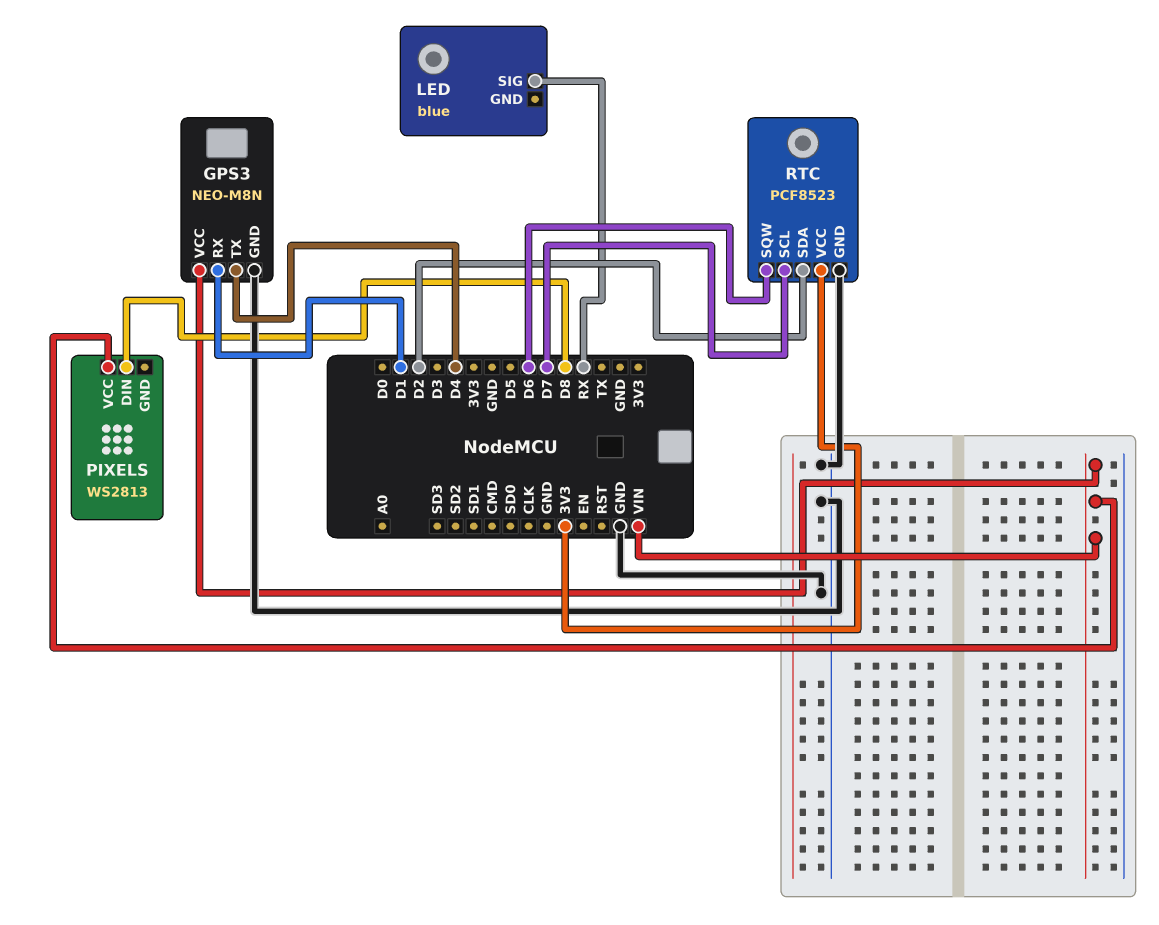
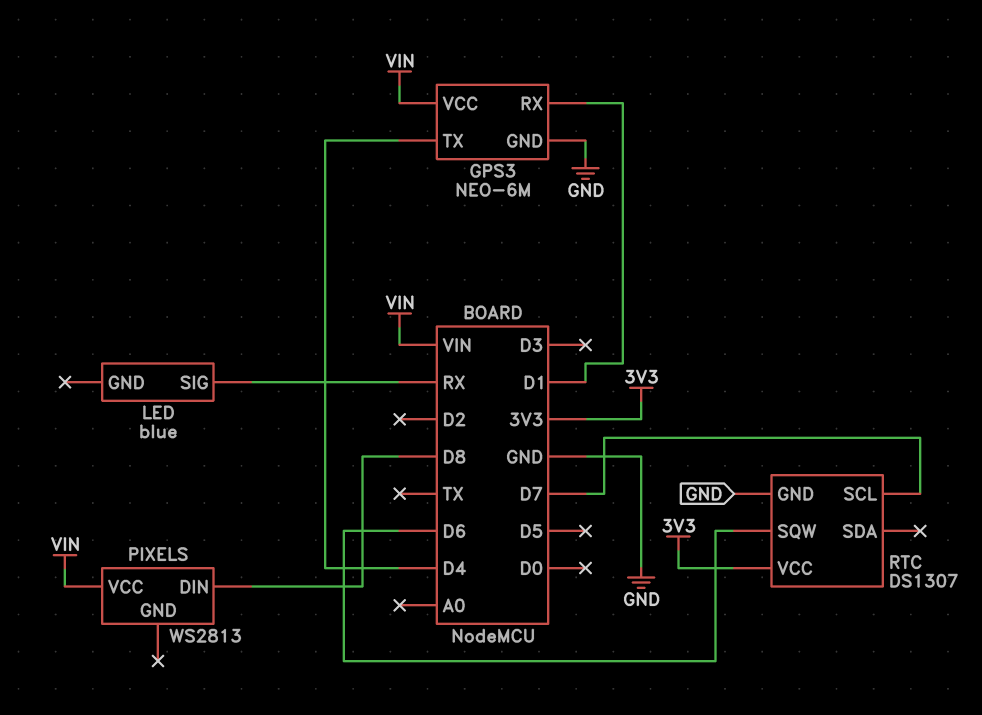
GPS3: NEO-M8N -> NEO-6M
RTC: PCF8523 -> DS1307
RTC pin SDA: D2 -> none

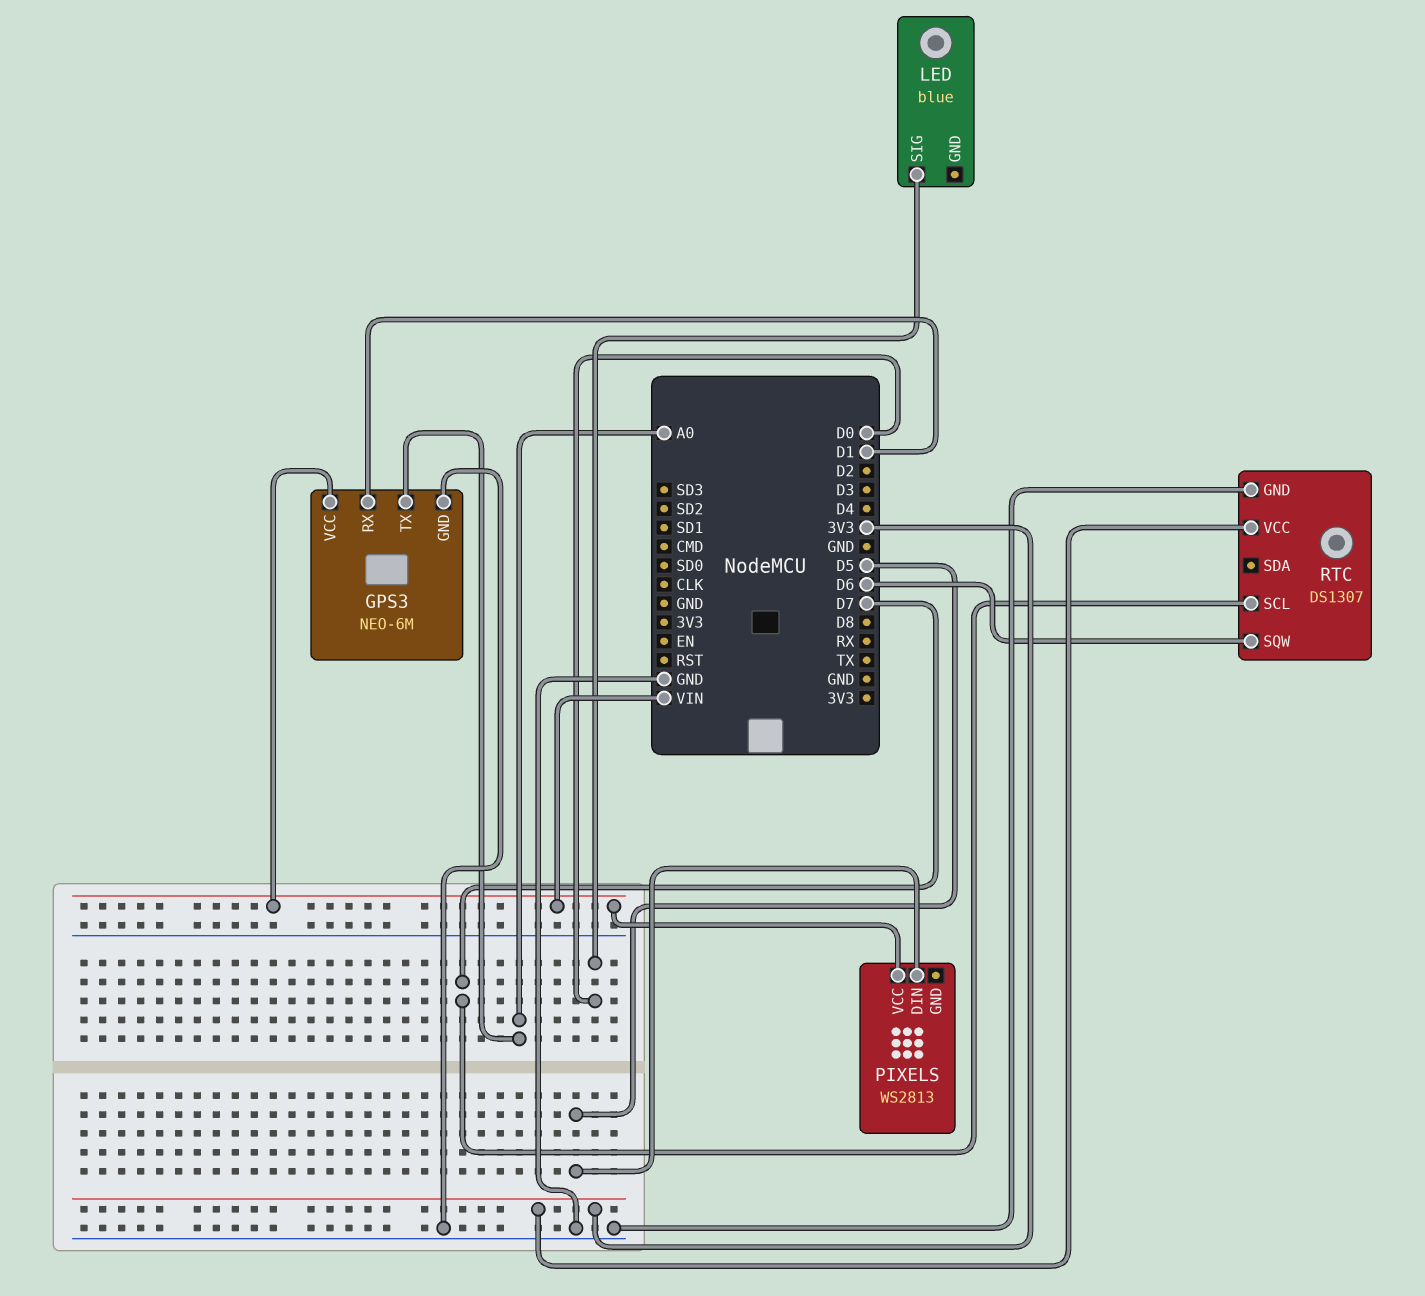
GPS3 pin TX: D4 -> A0
LED pin SIG: RX -> D0
PIXELS pin DIN: D8 -> D5

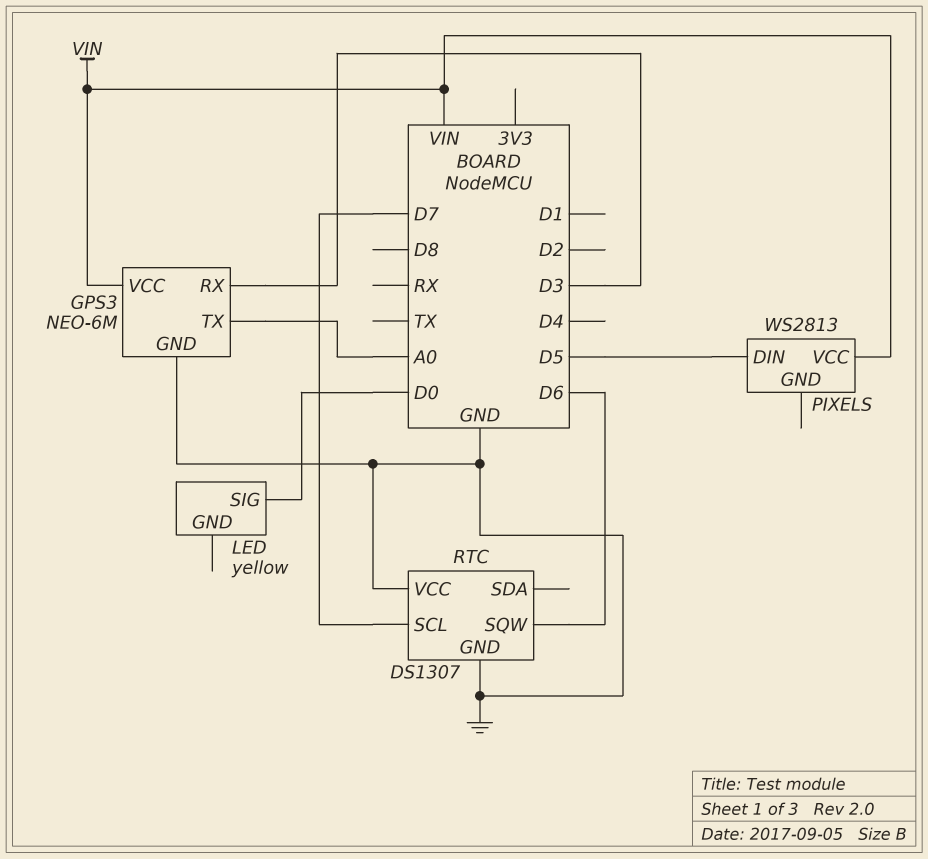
GPS3 pin RX: D1 -> D3
LED: blue -> yellow
RTC pin VCC: 3V3 -> GND

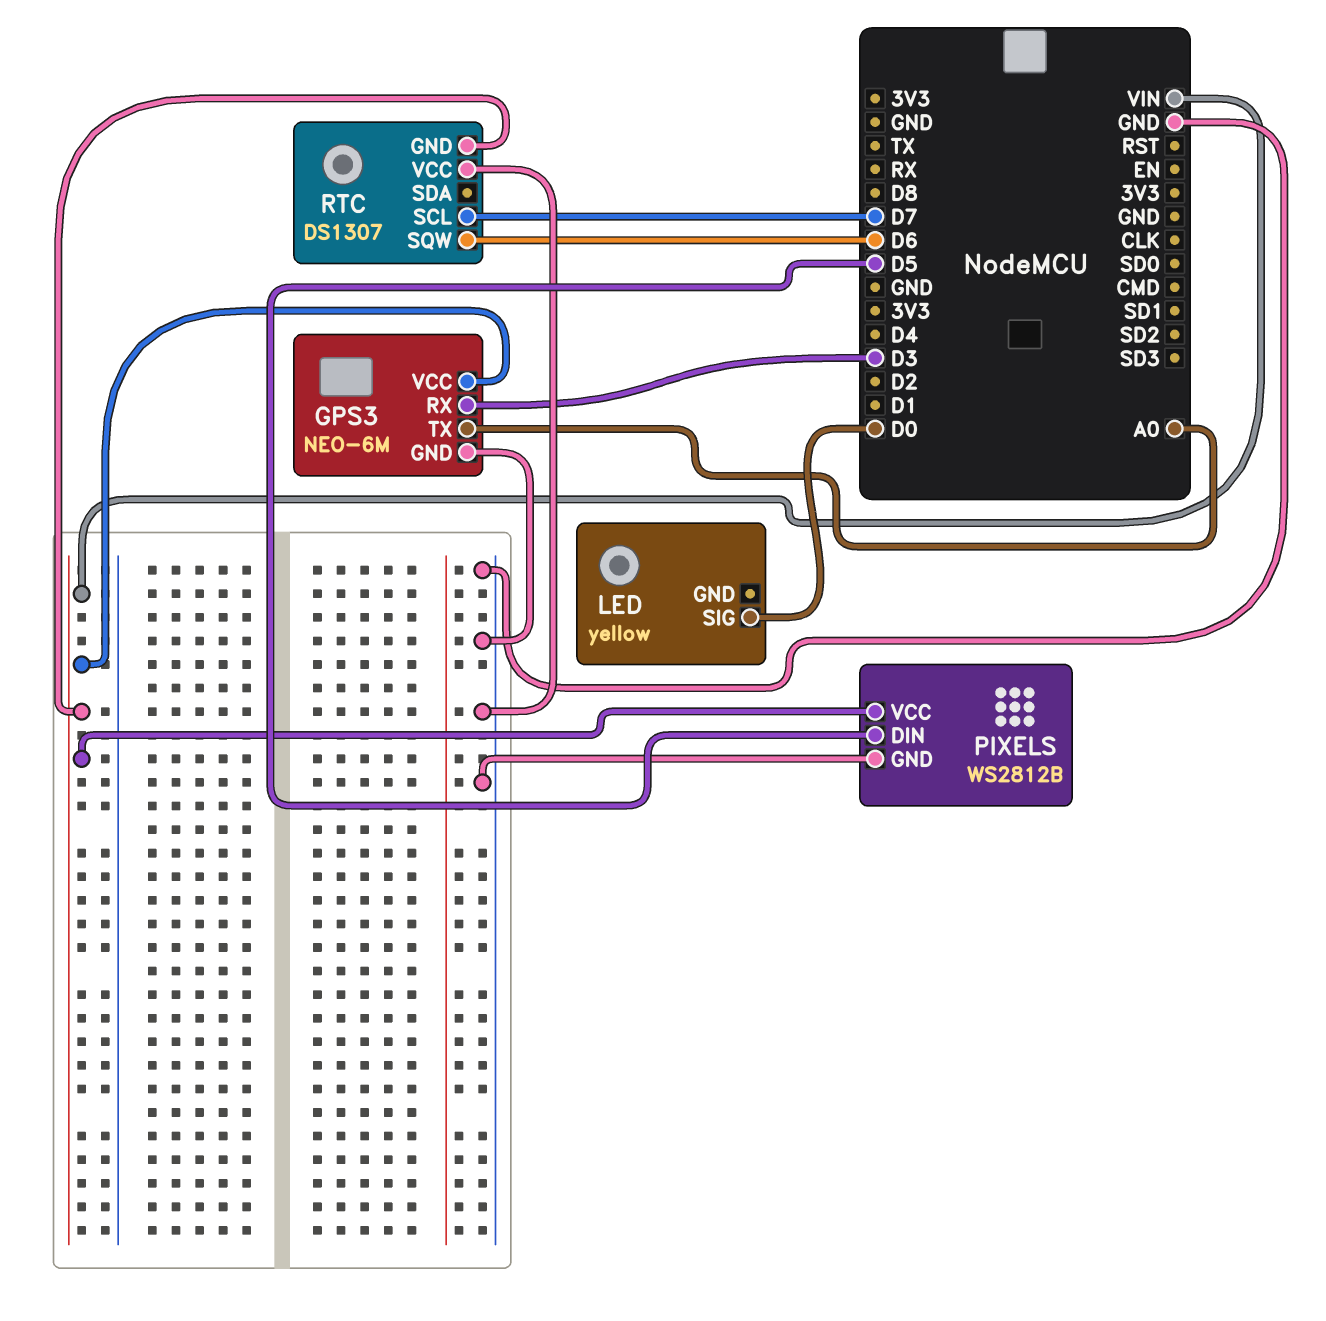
PIXELS: WS2813 -> WS2812B
PIXELS pin GND: none -> GND
RTC pin GND: GND -> VIN

